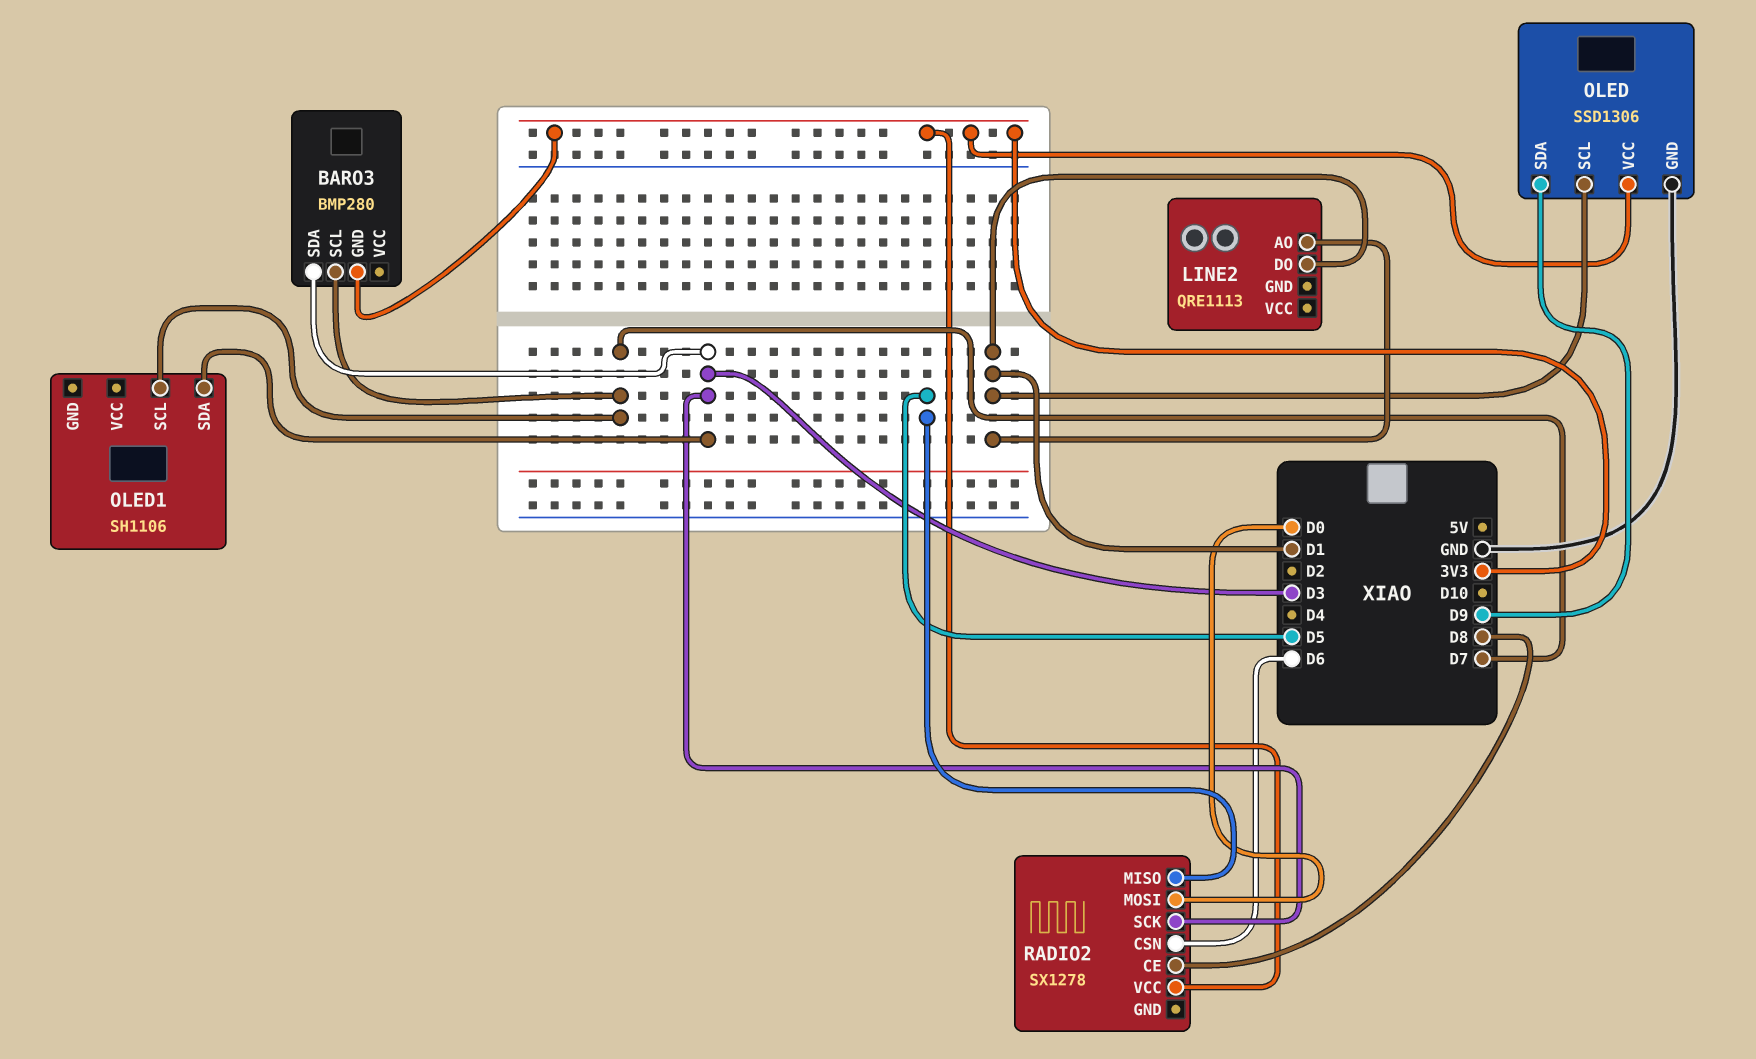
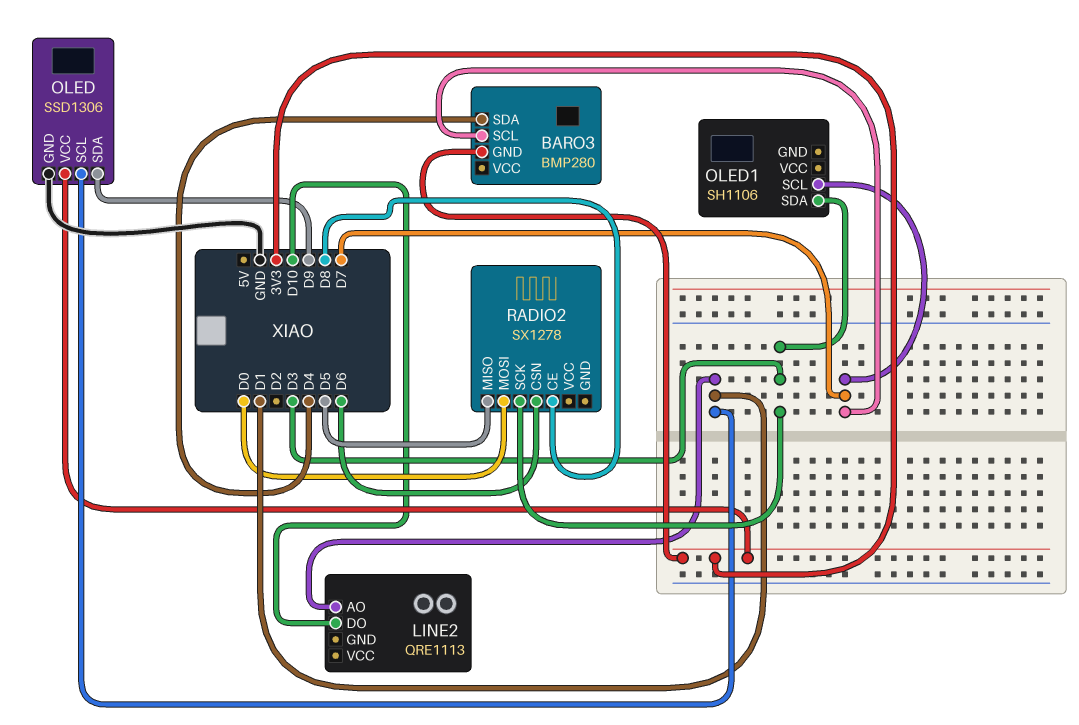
BARO3 pin SDA: D3 -> D4
LINE2 pin DO: D1 -> D10
RADIO2 pin VCC: 3V3 -> none

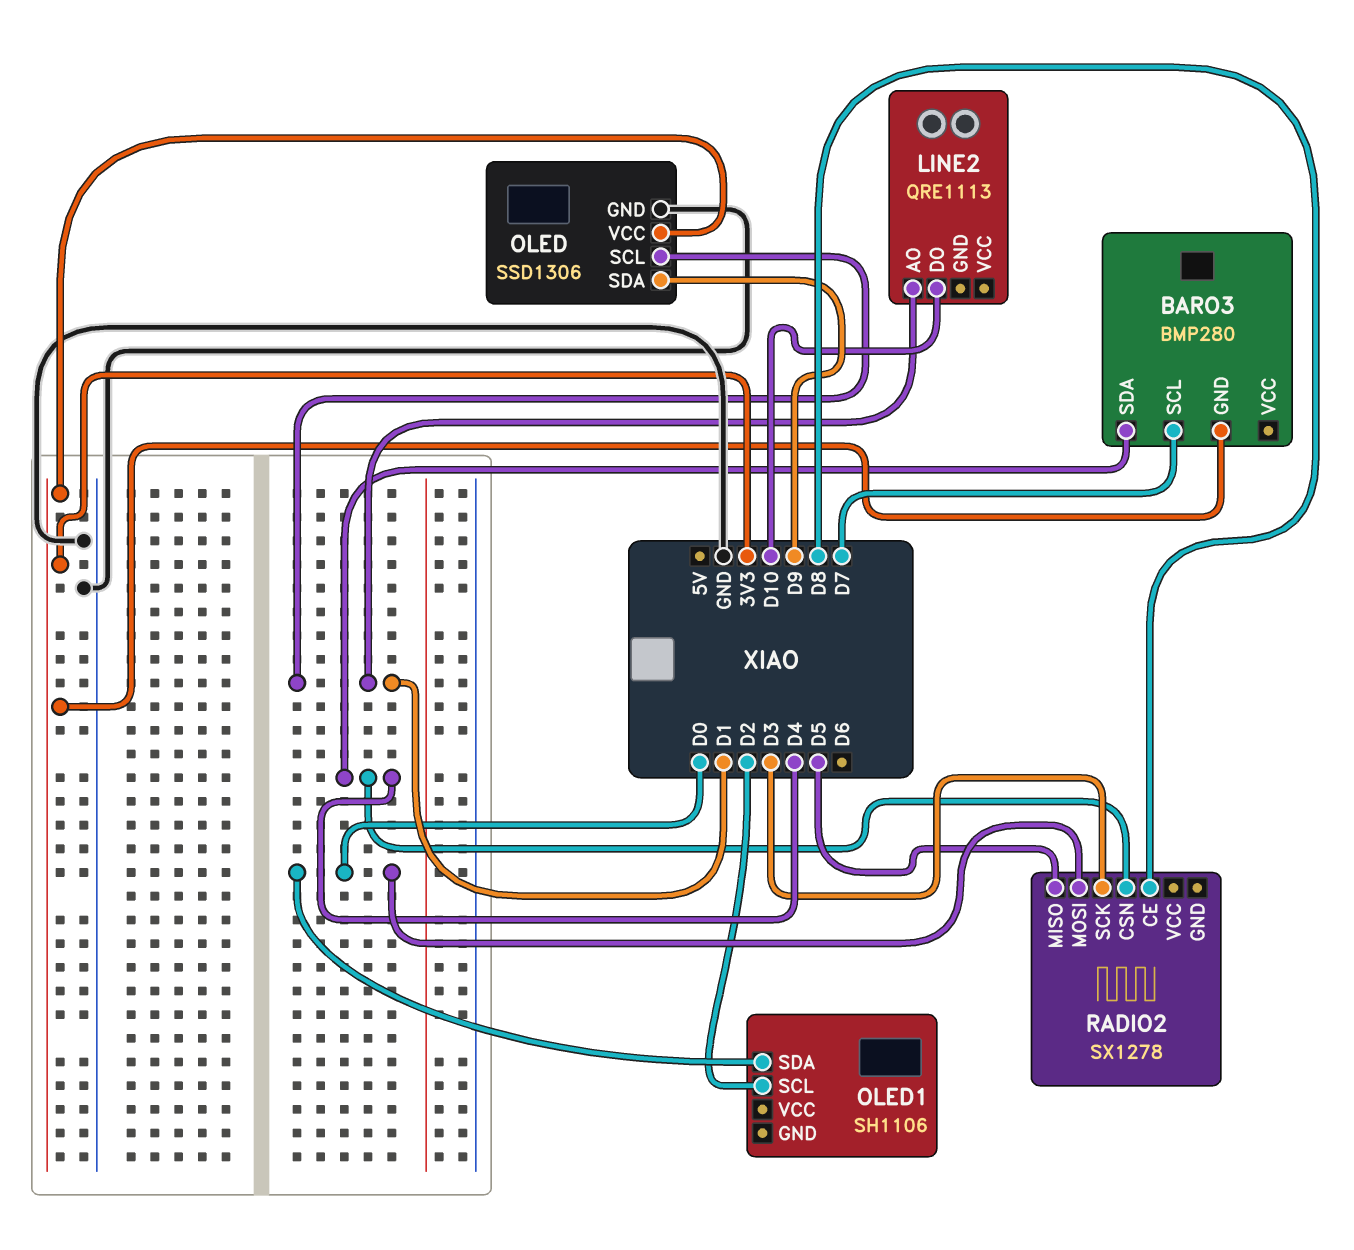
OLED1 pin SCL: D7 -> D2
OLED1 pin SDA: D3 -> D0
RADIO2 pin CSN: D6 -> D4

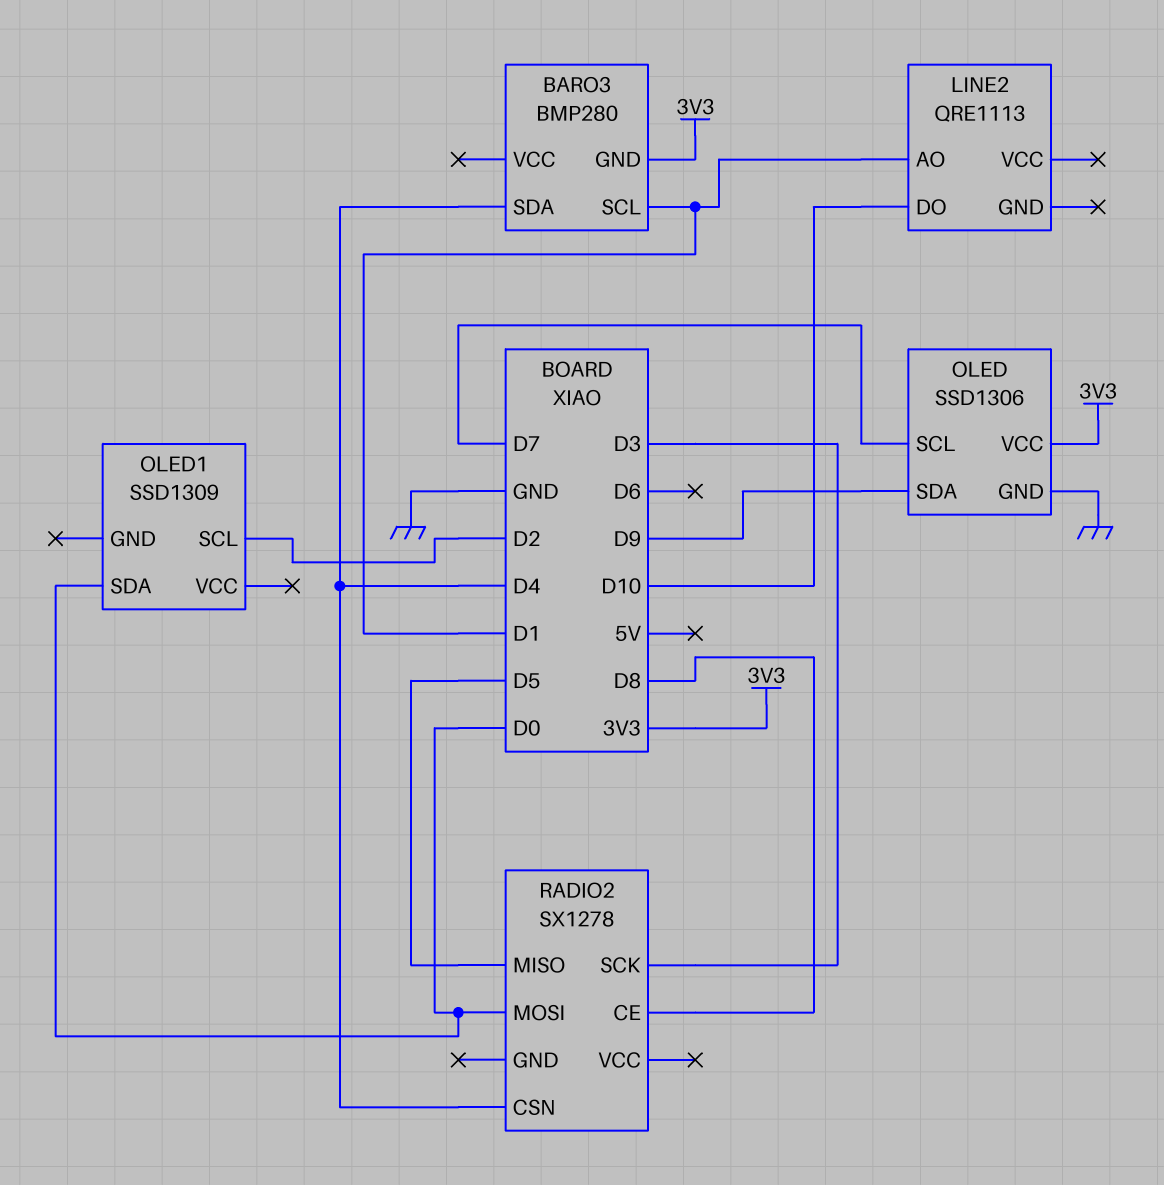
BARO3 pin SCL: D7 -> D1
OLED pin SCL: D1 -> D7
OLED1: SH1106 -> SSD1309

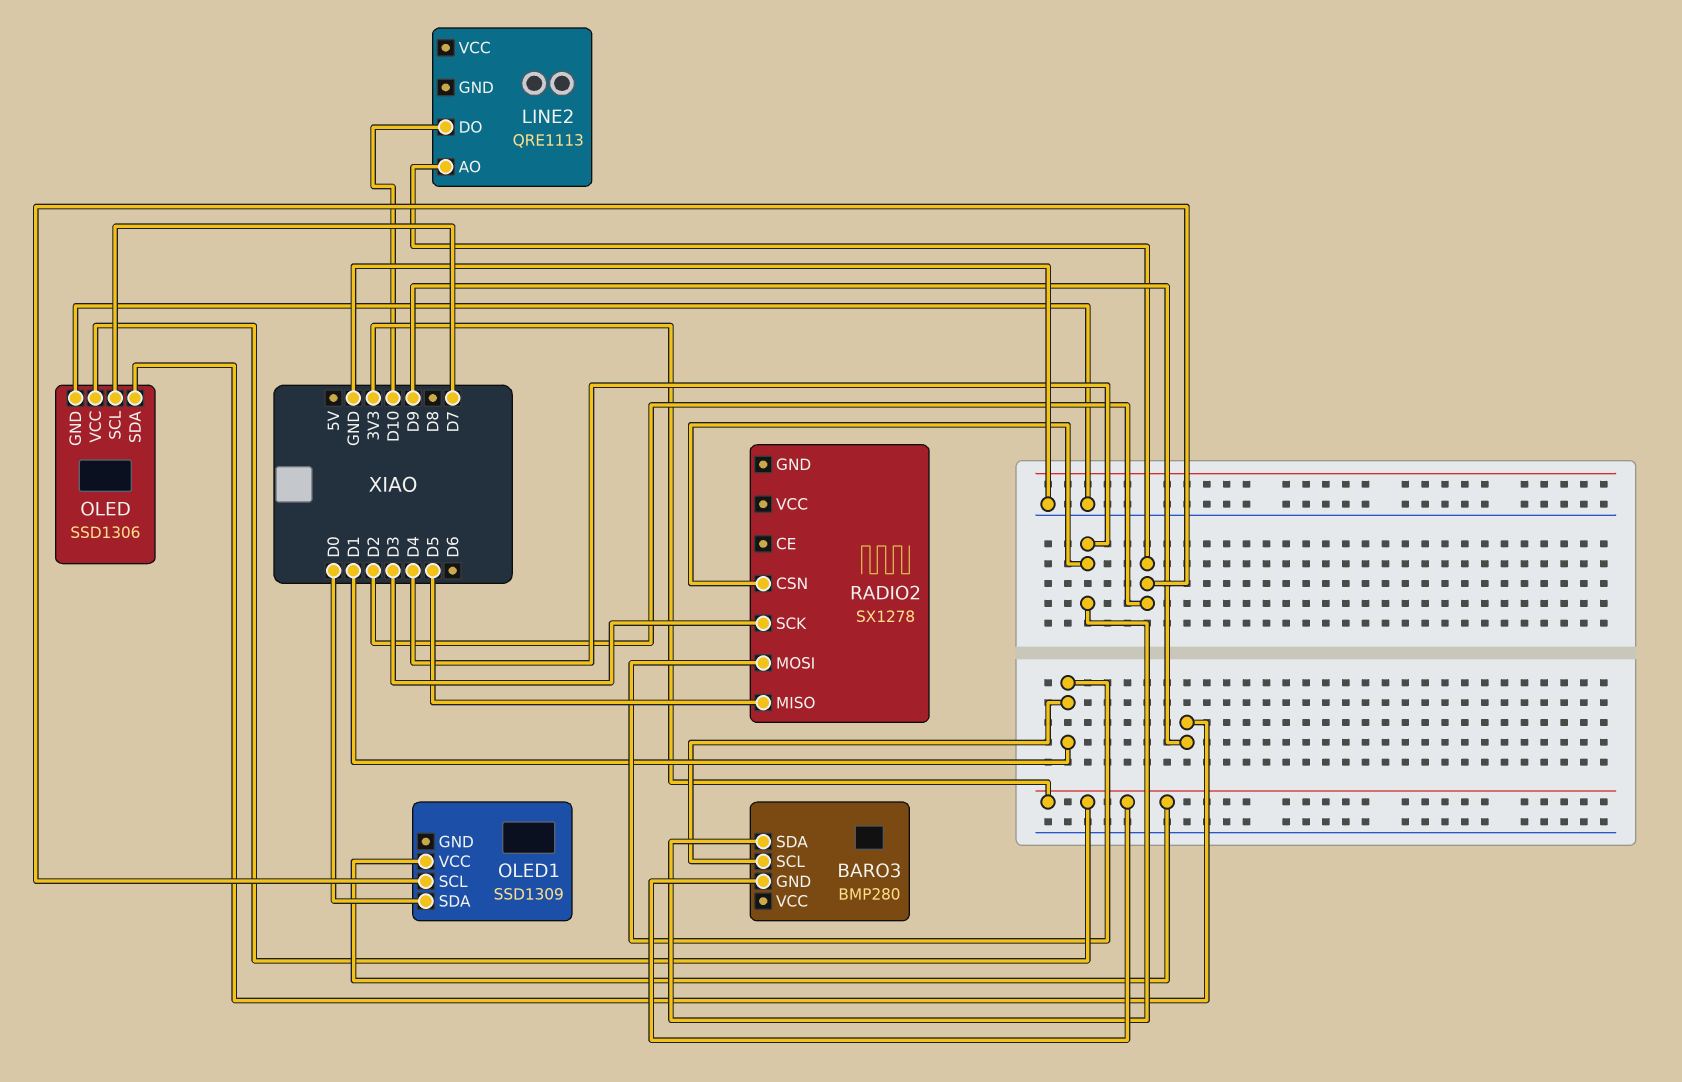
LINE2 pin AO: D1 -> D2
OLED1 pin VCC: none -> 3V3
RADIO2 pin CE: D8 -> none
RADIO2 pin MOSI: D0 -> D1

